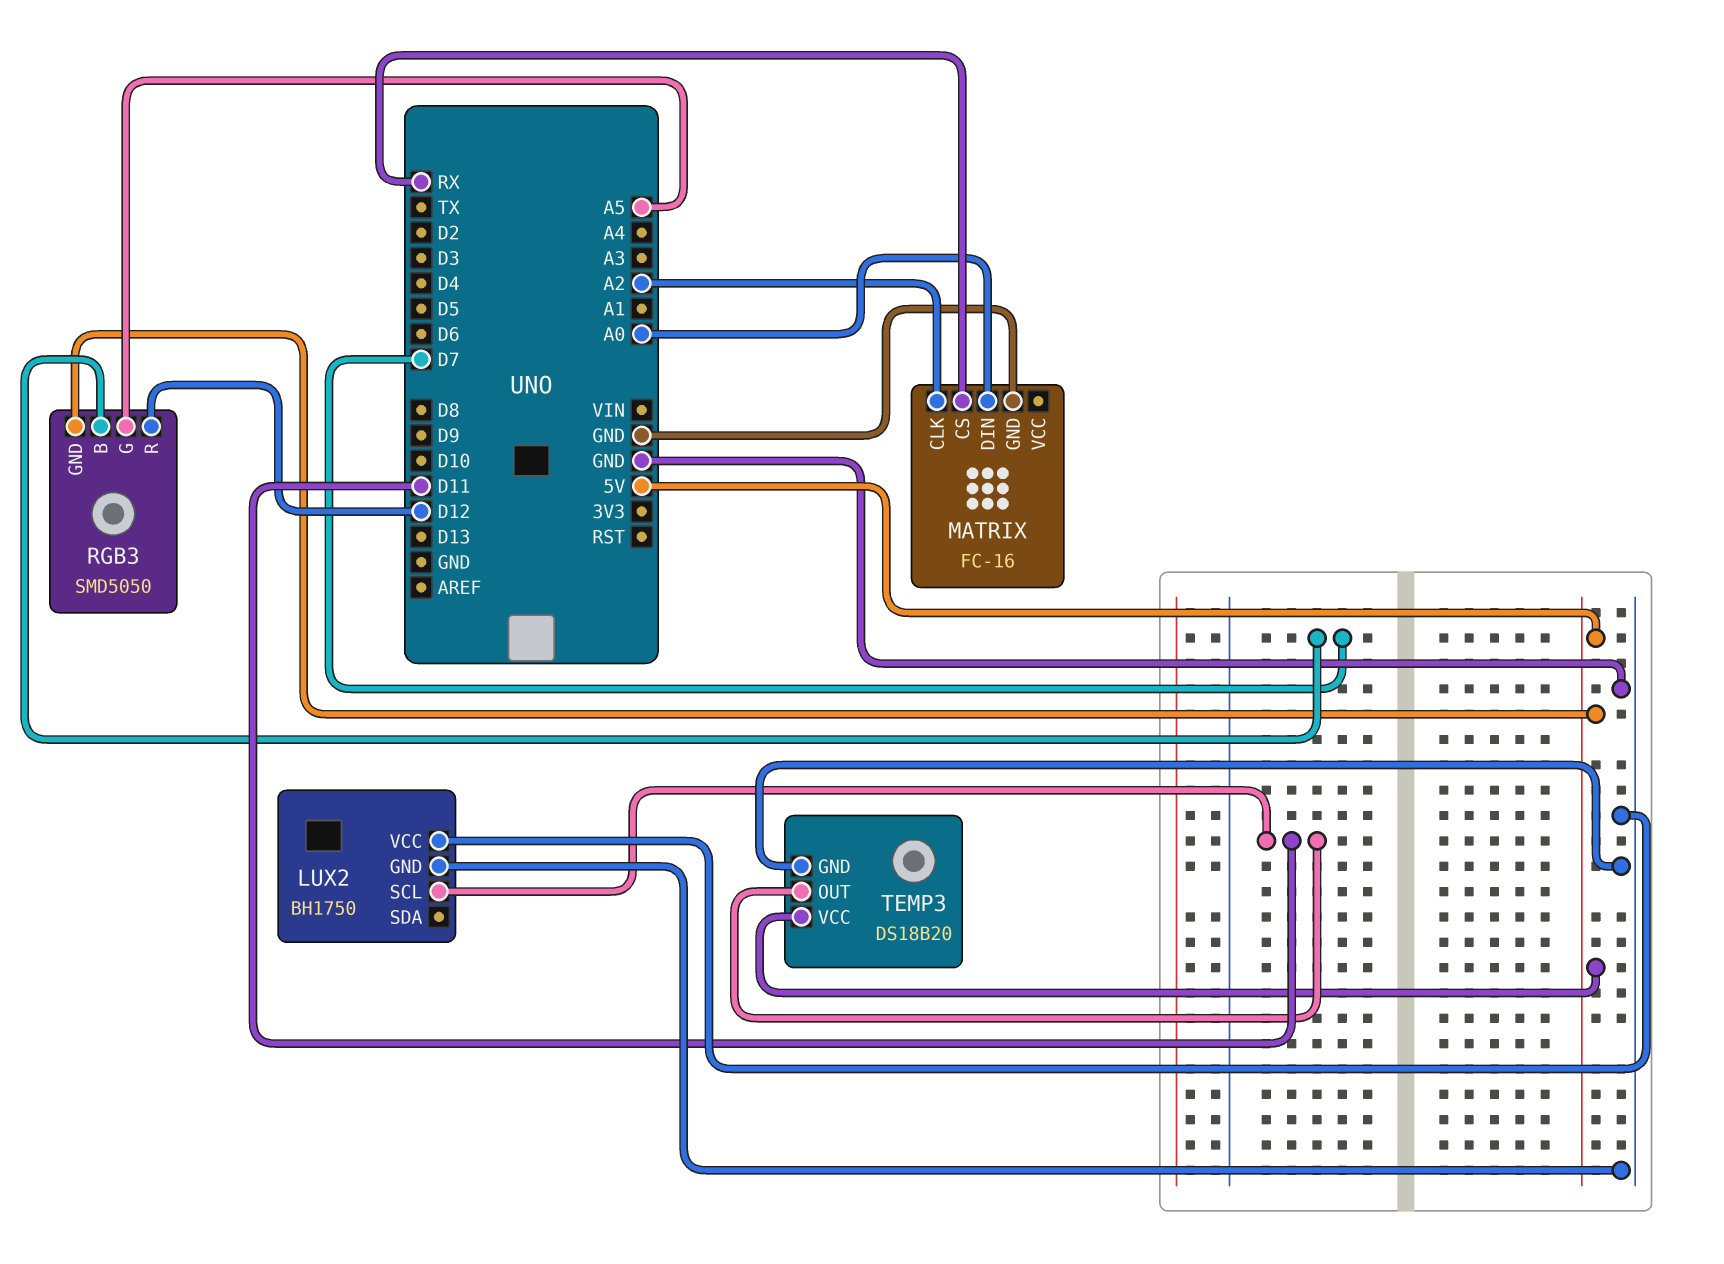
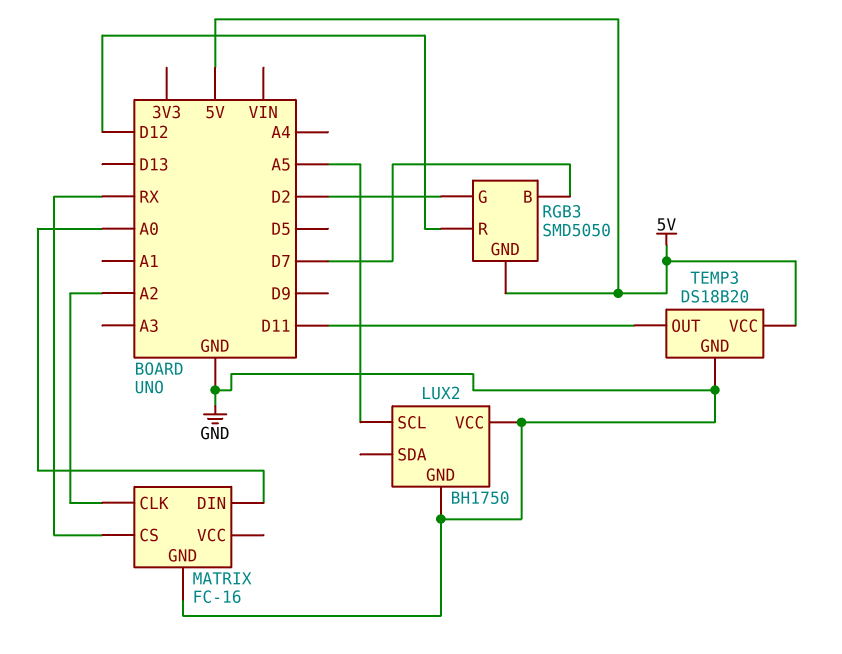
LUX2 pin SCL: D11 -> A5
RGB3 pin G: A5 -> D2

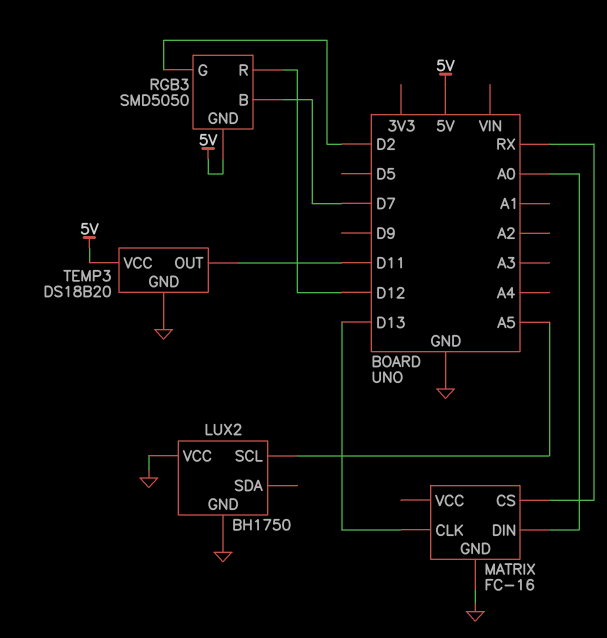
MATRIX pin CLK: A2 -> D13

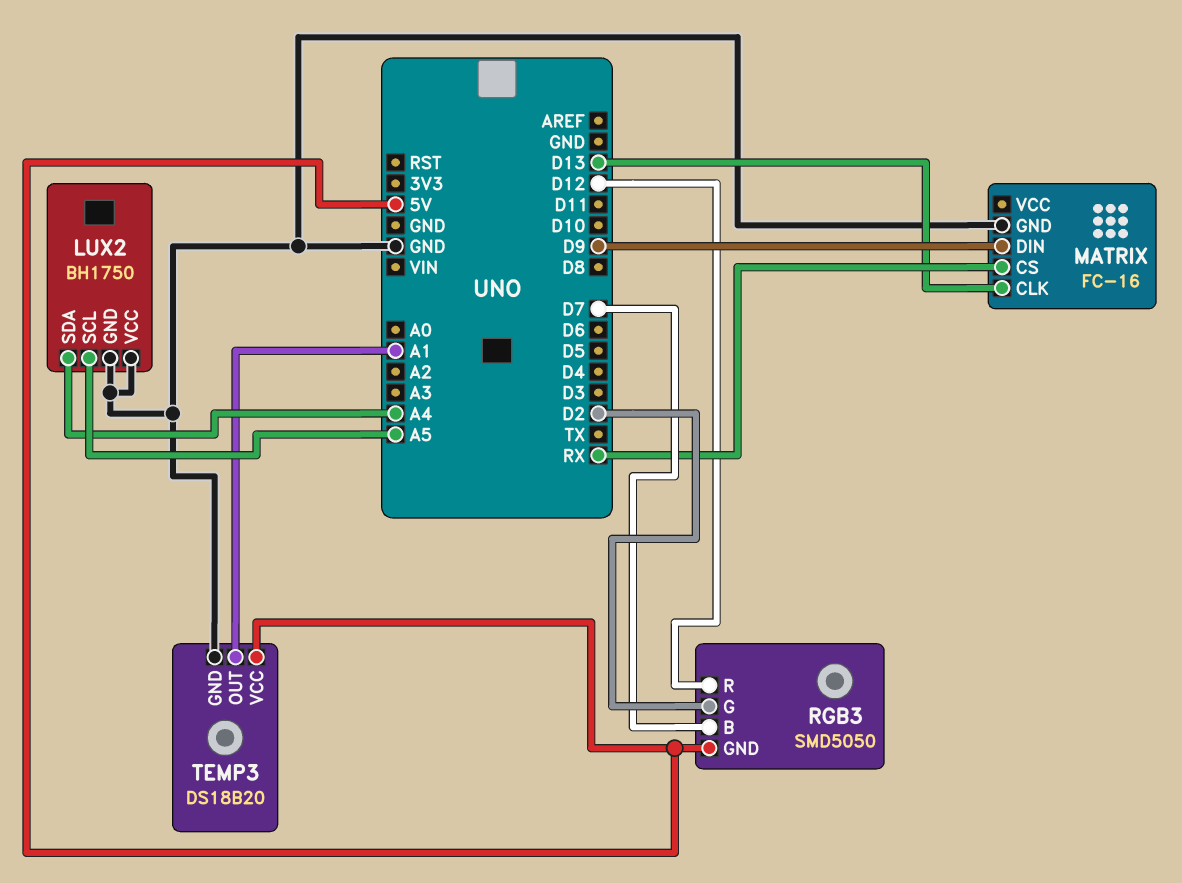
LUX2 pin SDA: none -> A4
MATRIX pin DIN: A0 -> D9
TEMP3 pin OUT: D11 -> A1

